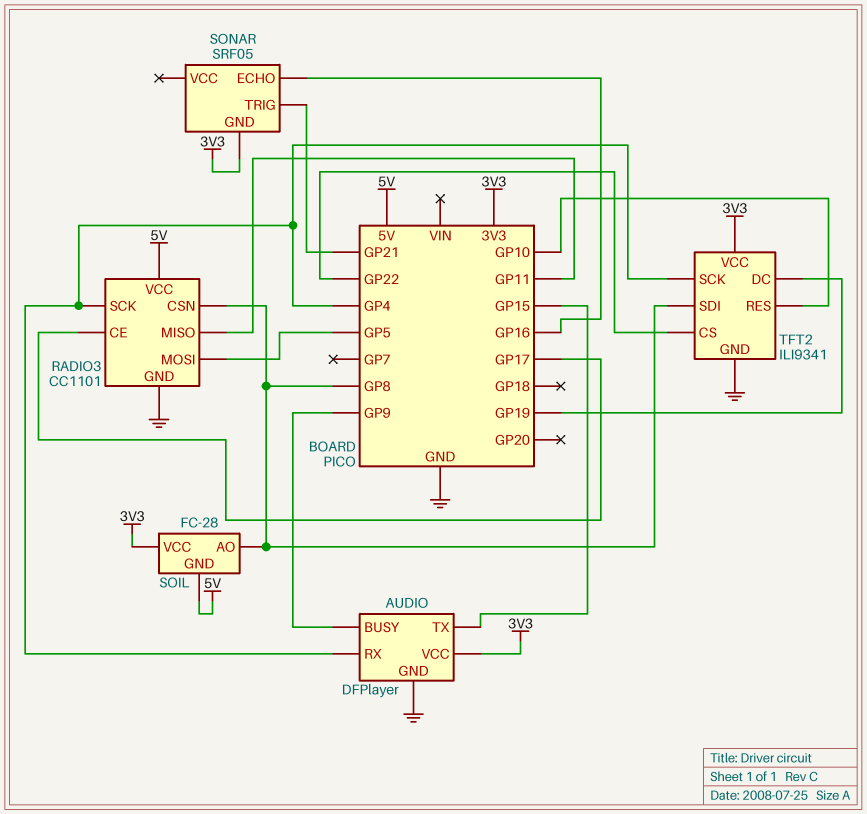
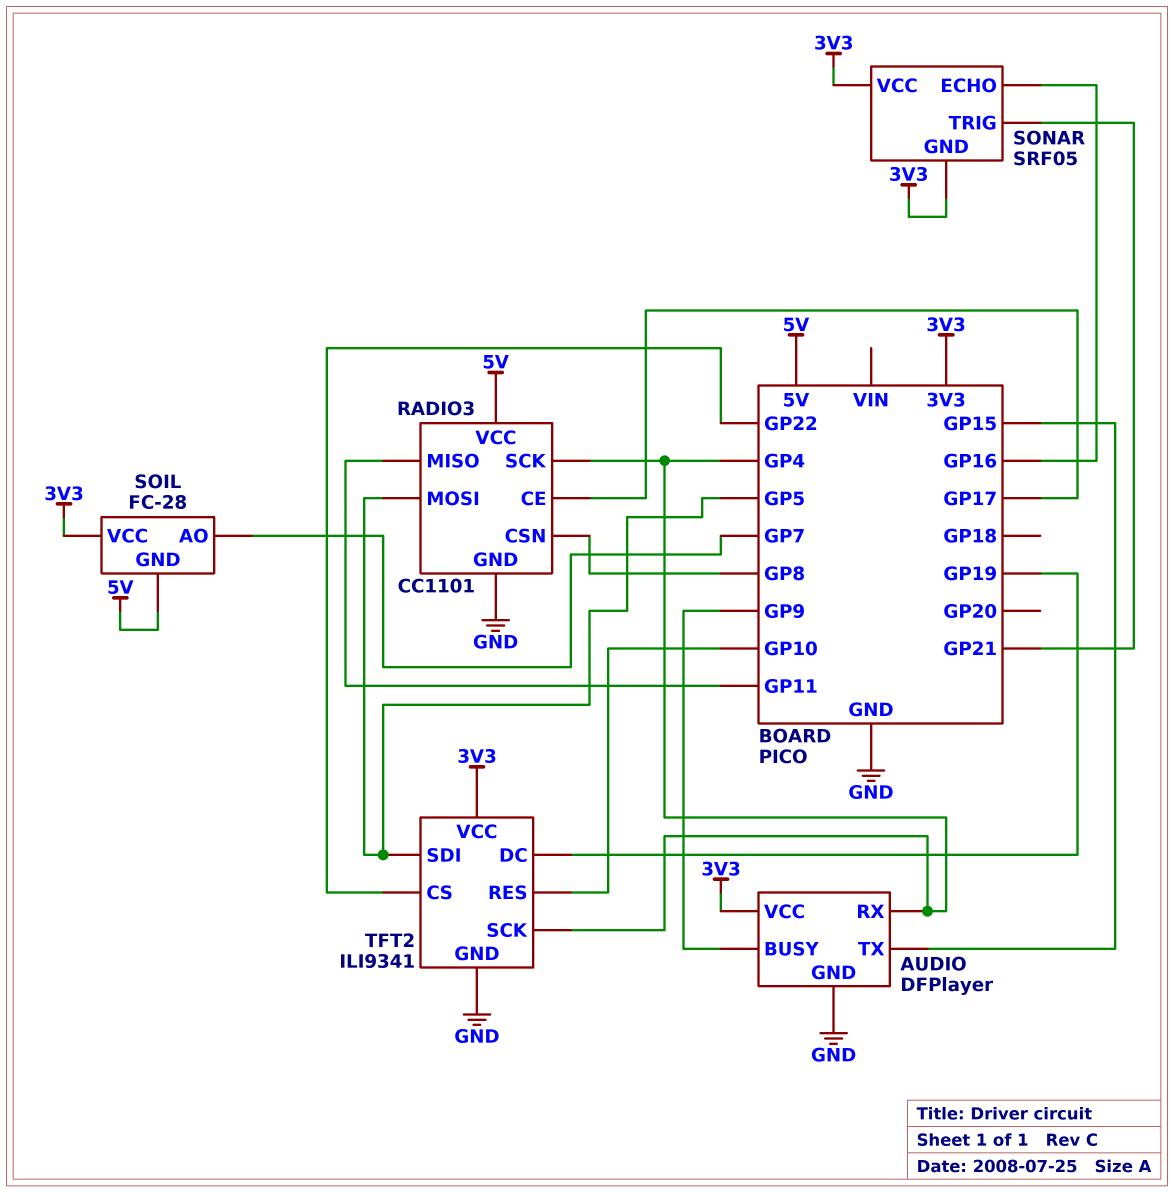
SOIL pin AO: GP8 -> GP7
SONAR pin VCC: none -> 3V3
TFT2 pin SDI: GP8 -> GP5

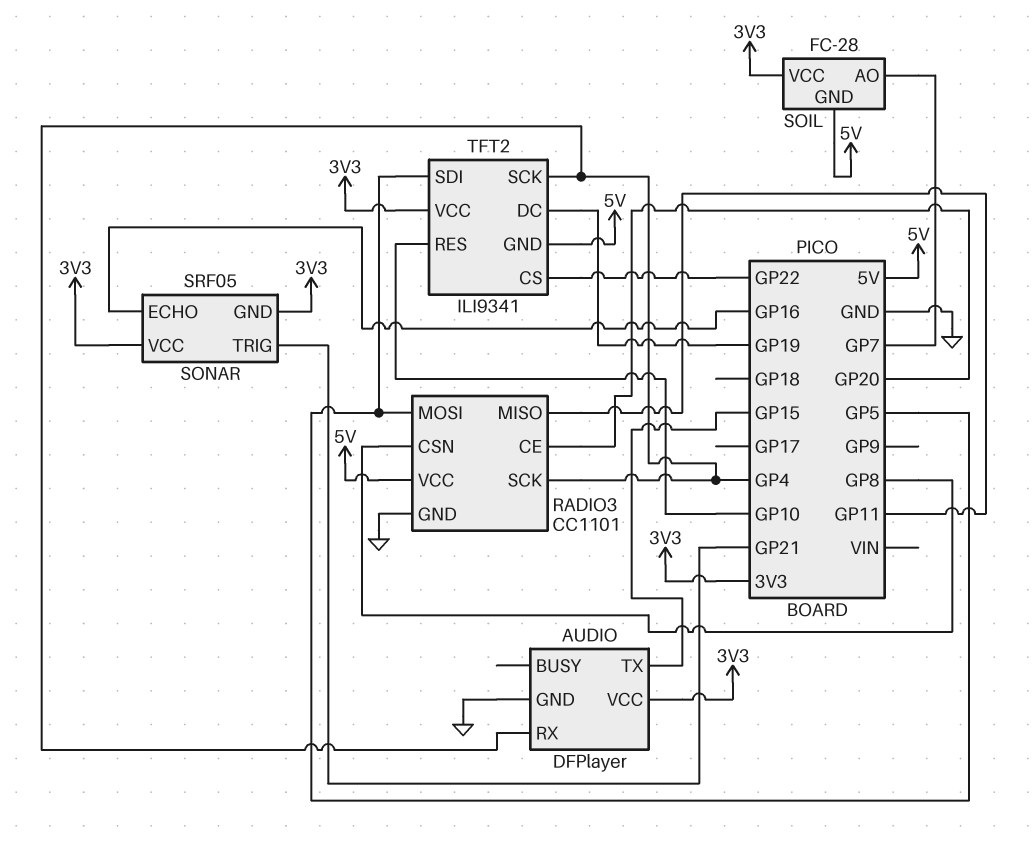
AUDIO pin BUSY: GP9 -> none
RADIO3 pin CE: GP17 -> GP20
TFT2 pin GND: GND -> 5V

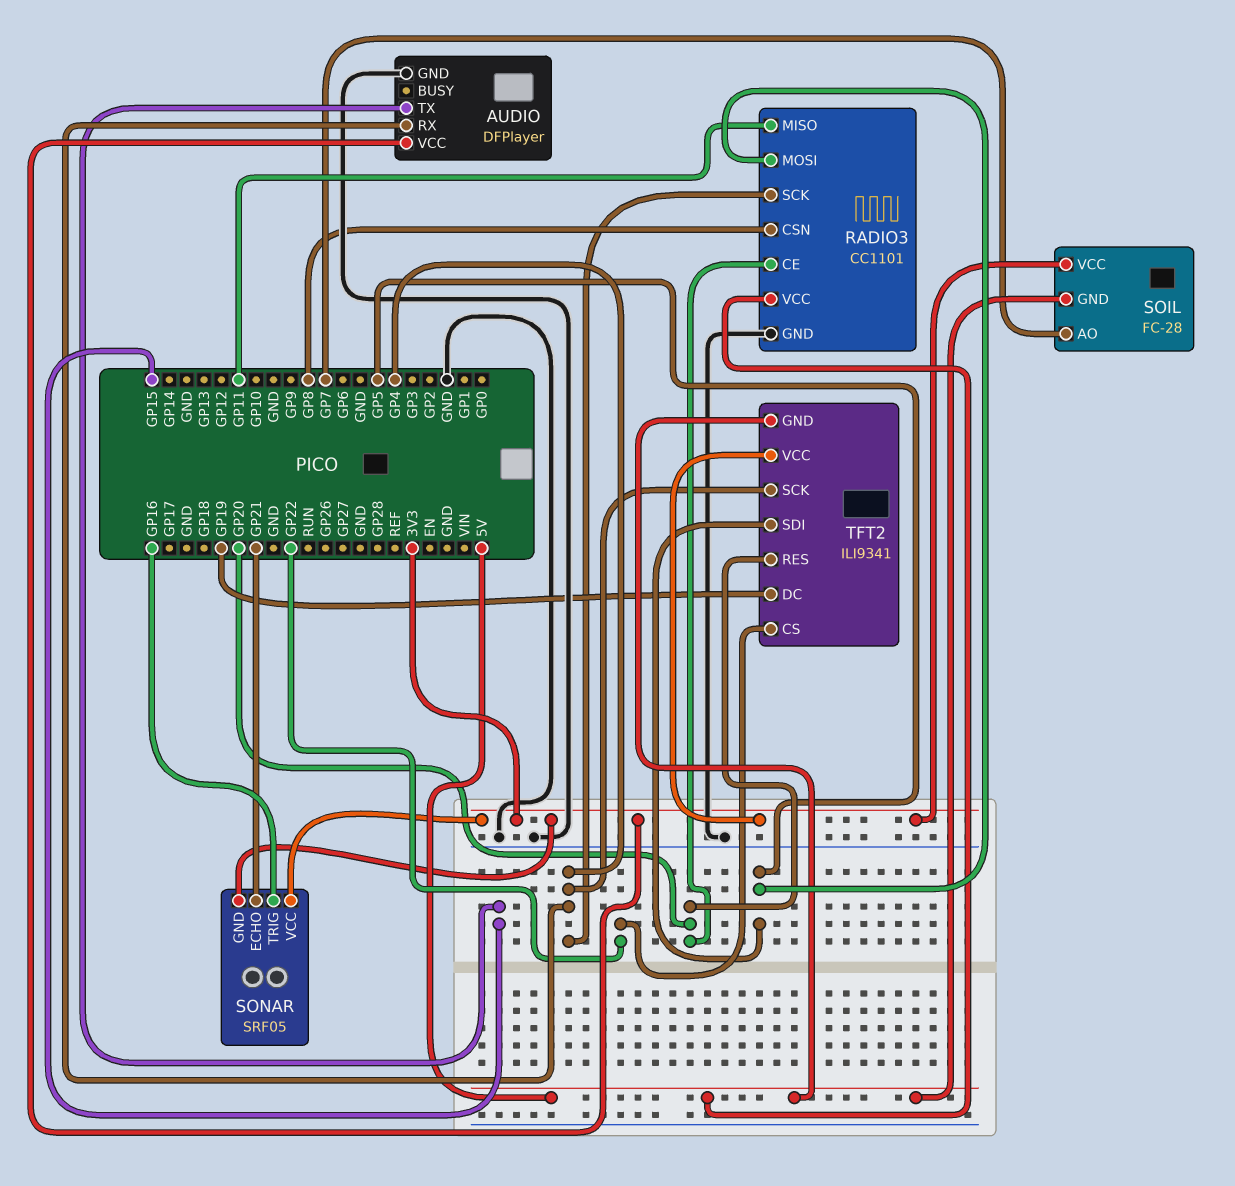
SONAR pin ECHO: GP16 -> GP21
SONAR pin TRIG: GP21 -> GP16
TFT2 pin RES: GP10 -> GP20

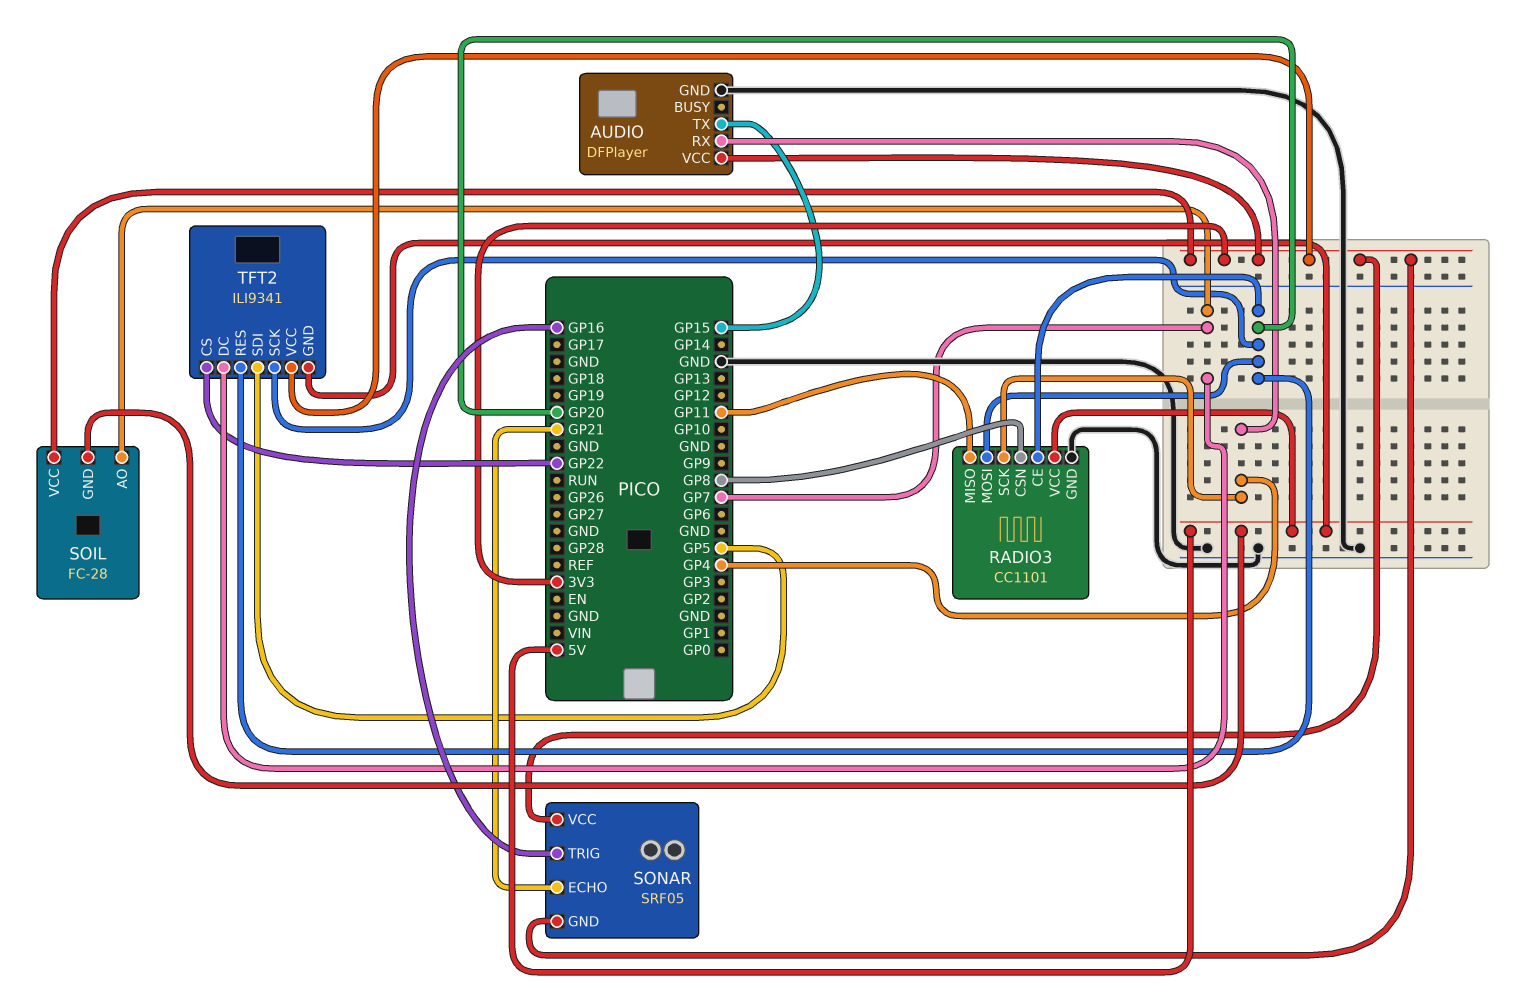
RADIO3 pin MOSI: GP5 -> GP20
TFT2 pin DC: GP19 -> GP7
TFT2 pin SCK: GP4 -> GP20

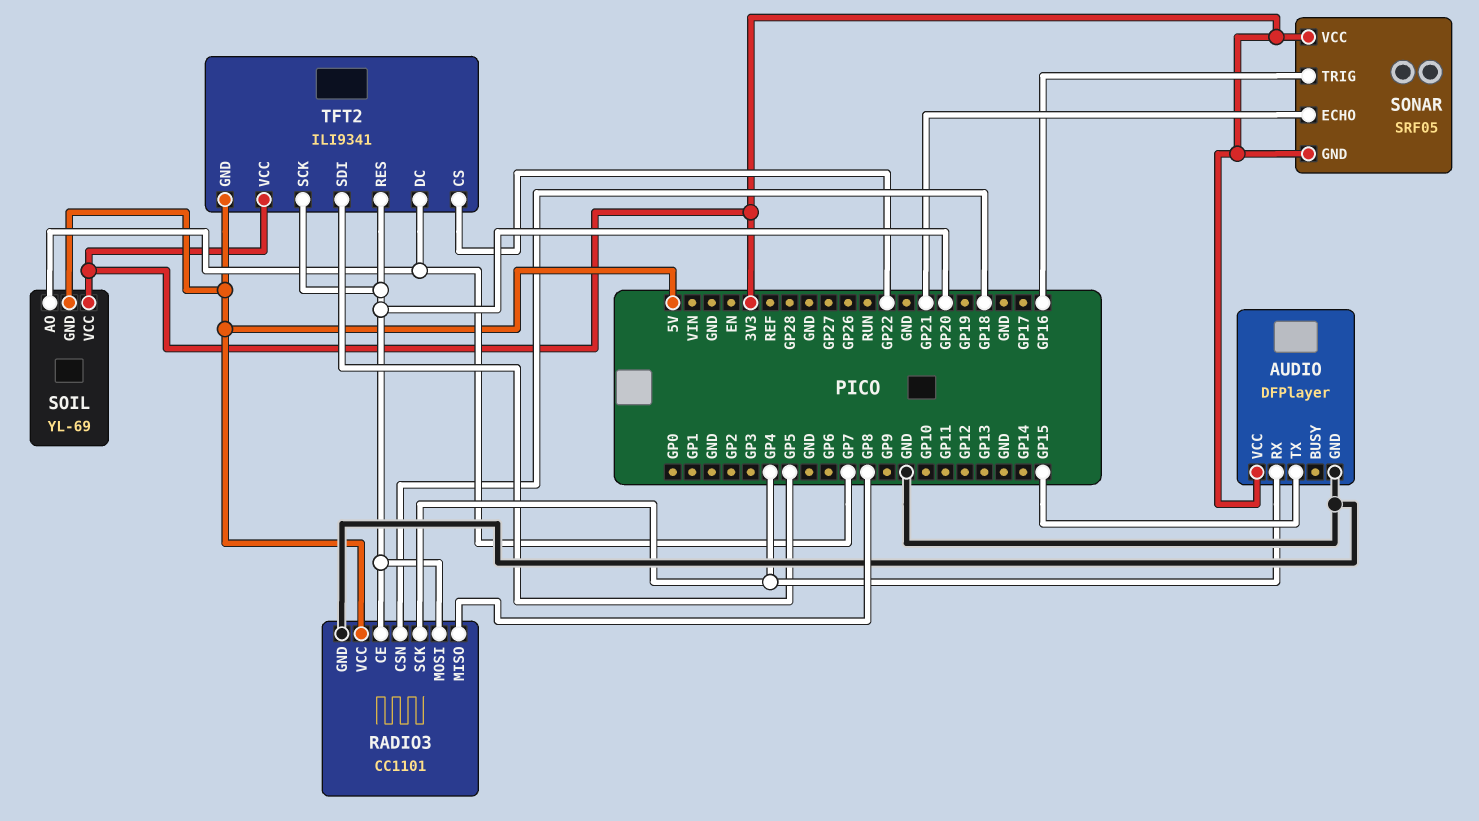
RADIO3 pin CSN: GP8 -> GP18
RADIO3 pin MISO: GP11 -> GP8
SOIL: FC-28 -> YL-69

